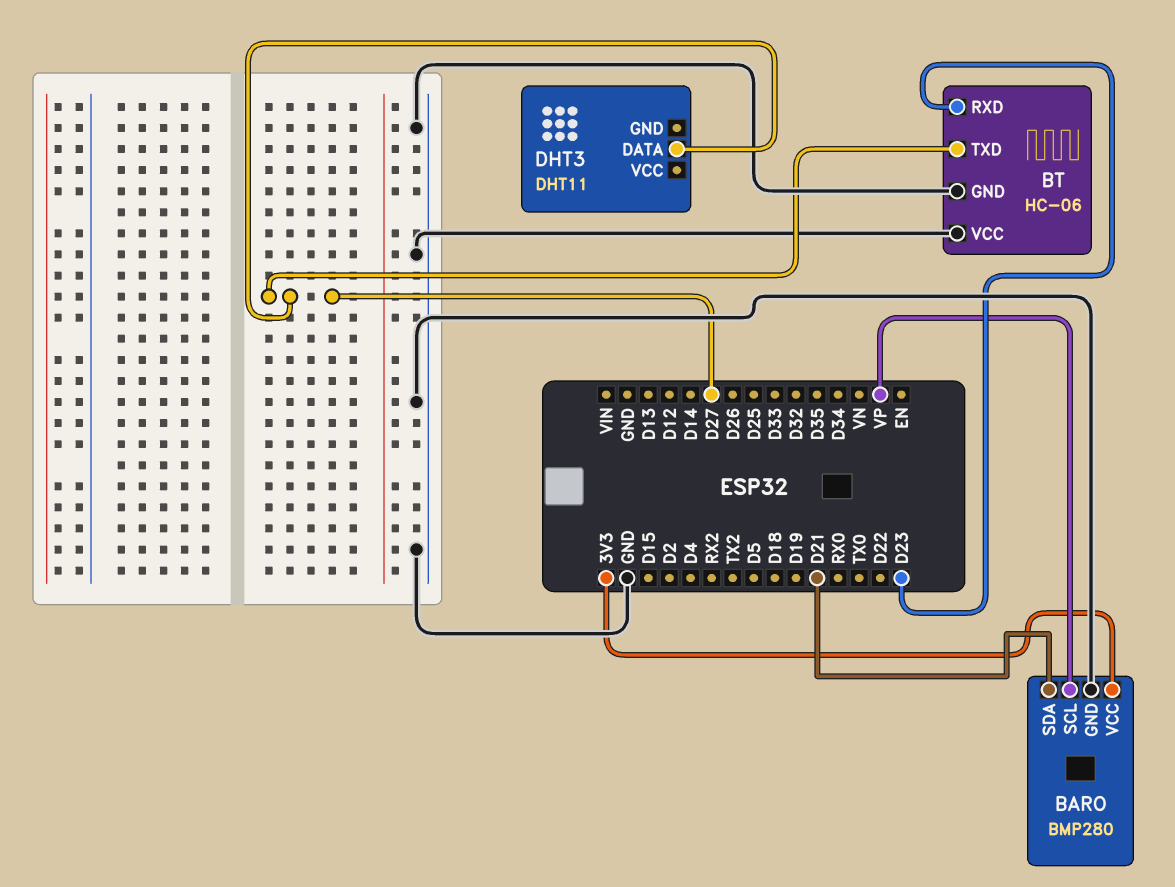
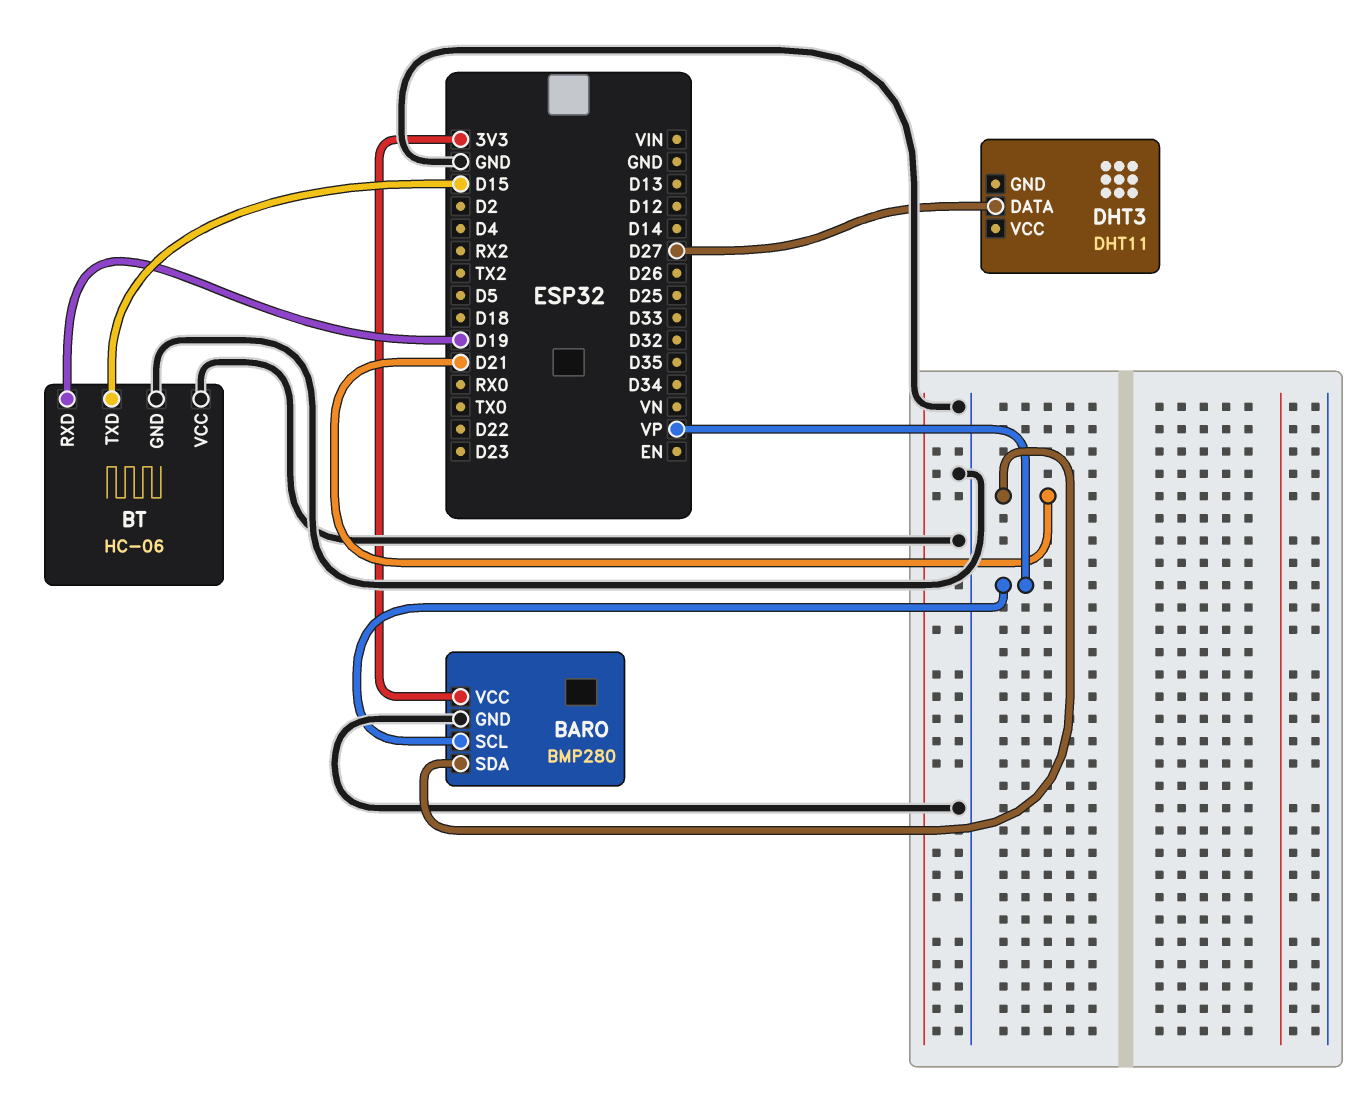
BT pin RXD: D23 -> D19
BT pin TXD: D27 -> D15

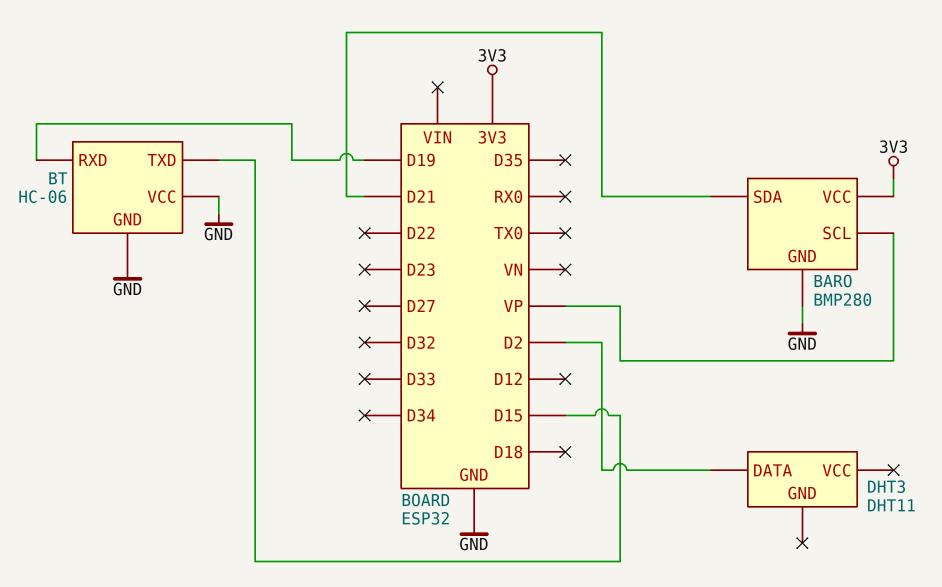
DHT3 pin DATA: D27 -> D2

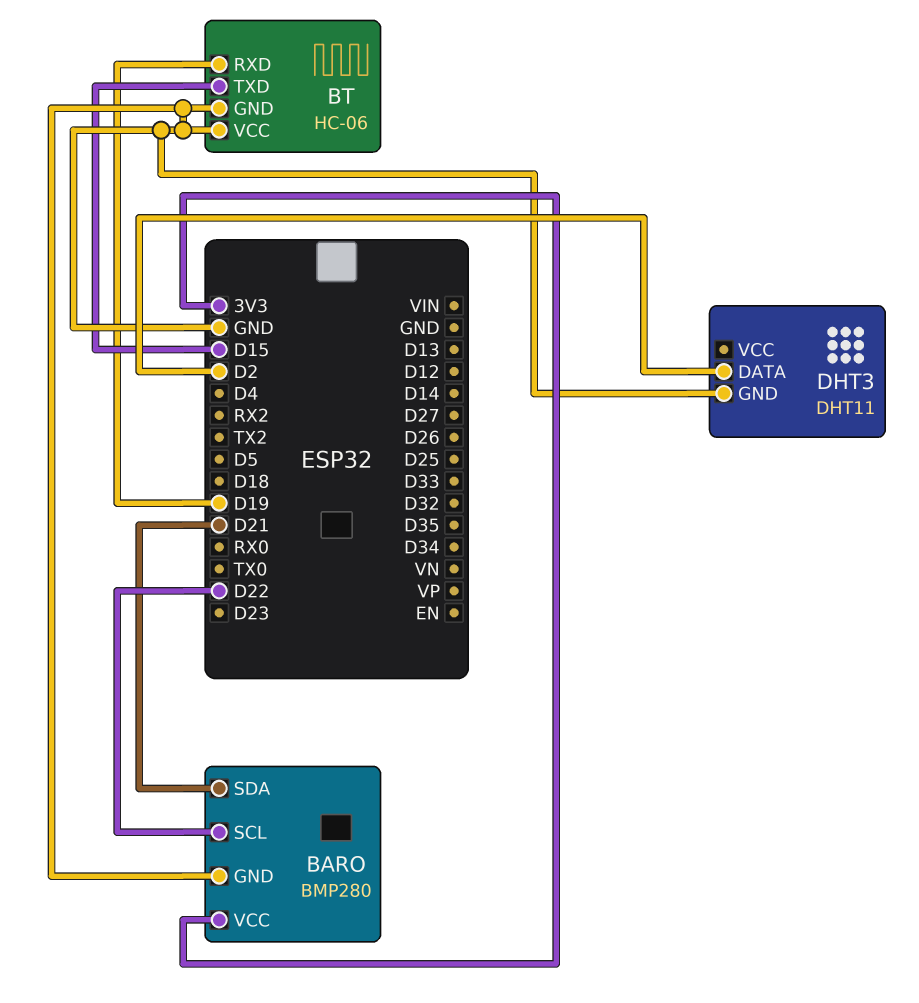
BARO pin SCL: VP -> D22
DHT3 pin GND: none -> GND

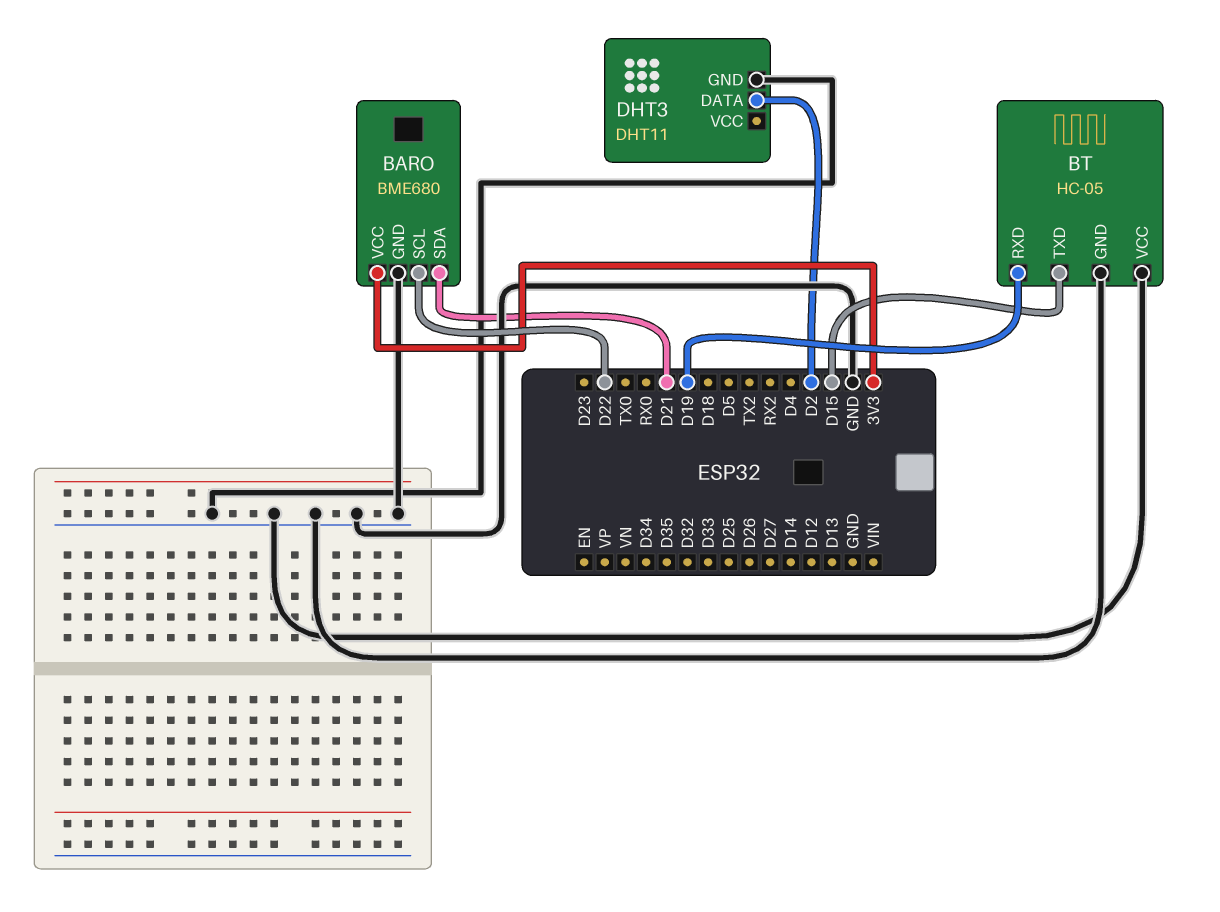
BARO: BMP280 -> BME680
BT: HC-06 -> HC-05

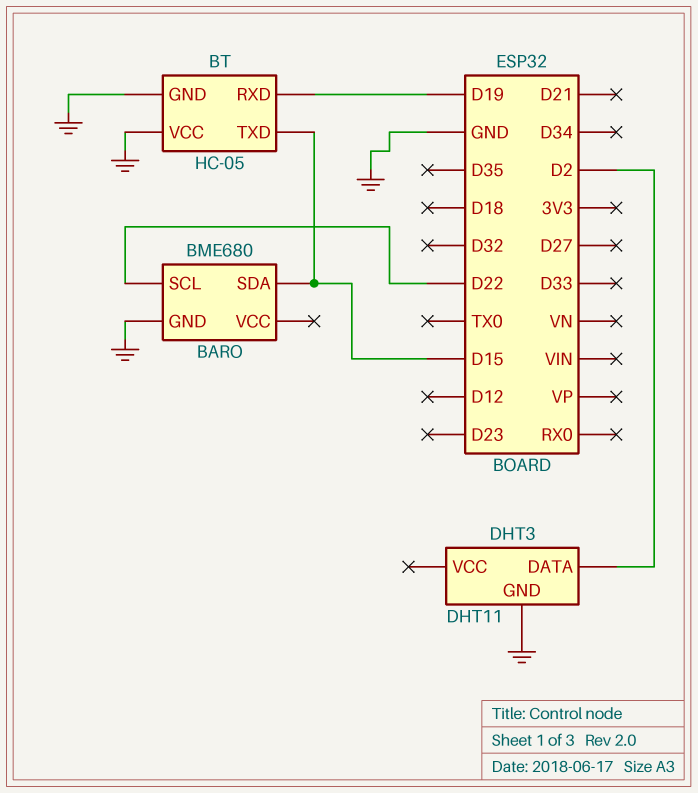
BARO pin SDA: D21 -> D15
BARO pin VCC: 3V3 -> none

